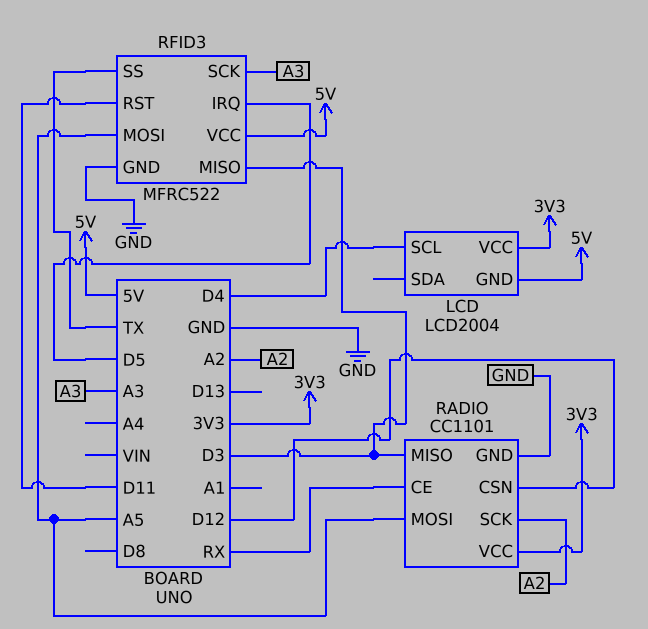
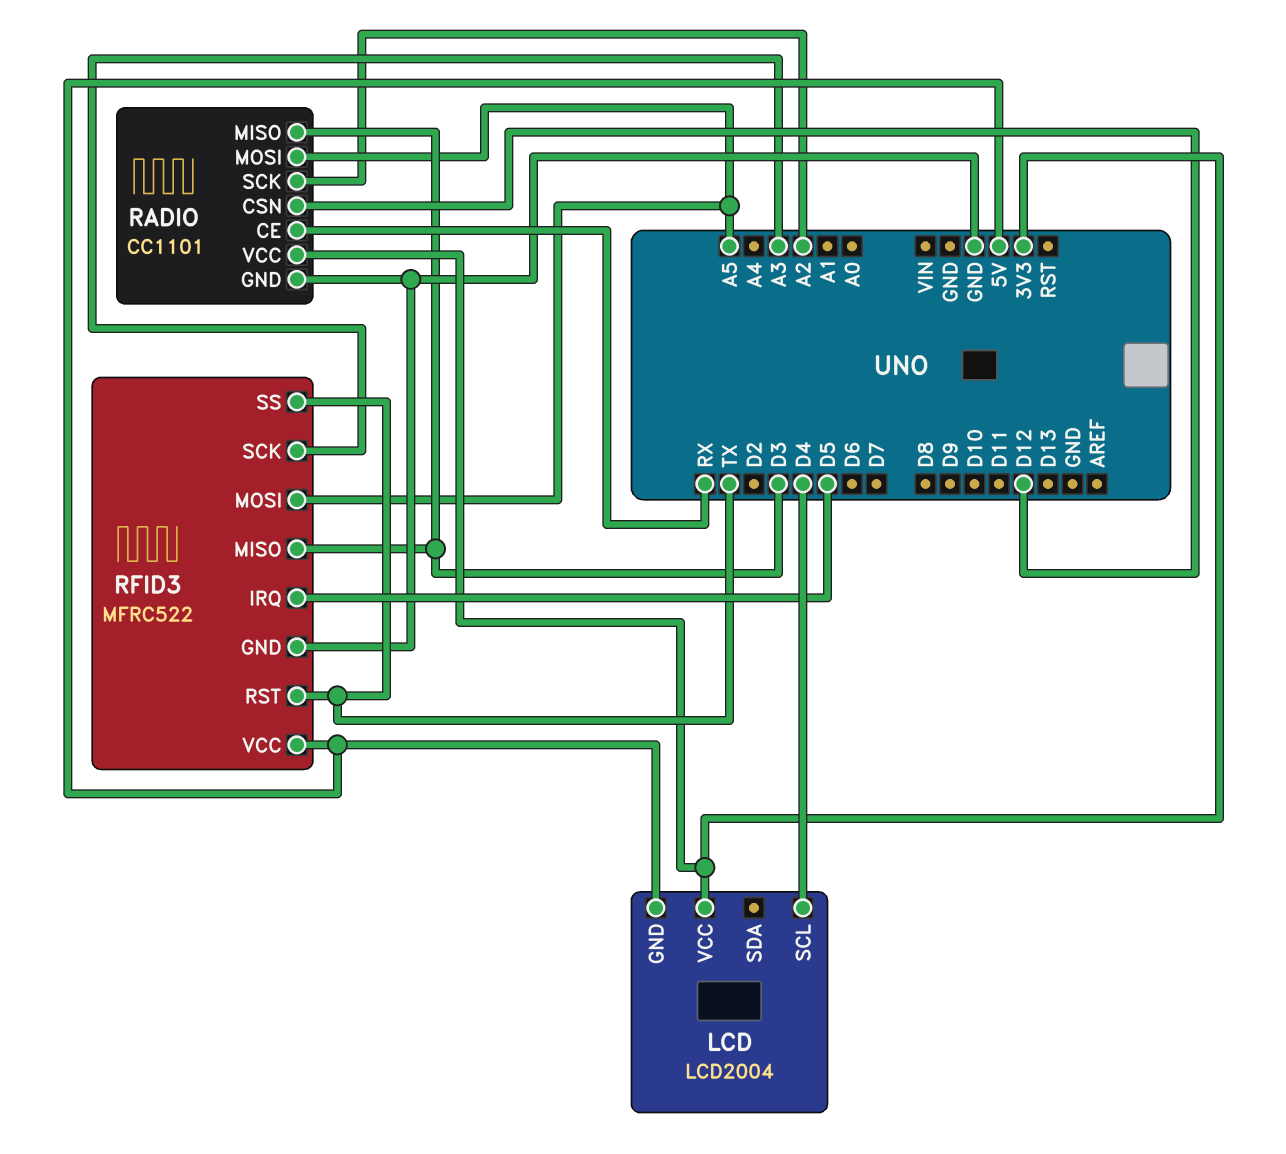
RFID3 pin RST: D11 -> TX

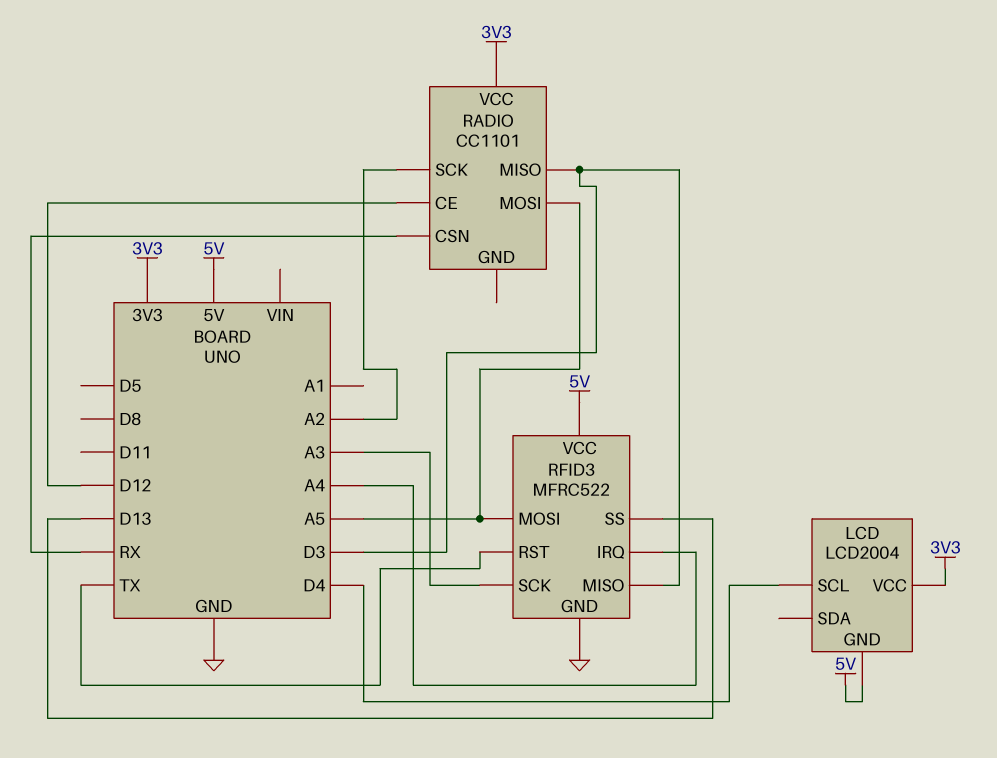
RADIO pin CE: RX -> D12
RADIO pin CSN: D12 -> RX
RADIO pin GND: GND -> none
RFID3 pin IRQ: D5 -> A4
RFID3 pin SS: TX -> D13

